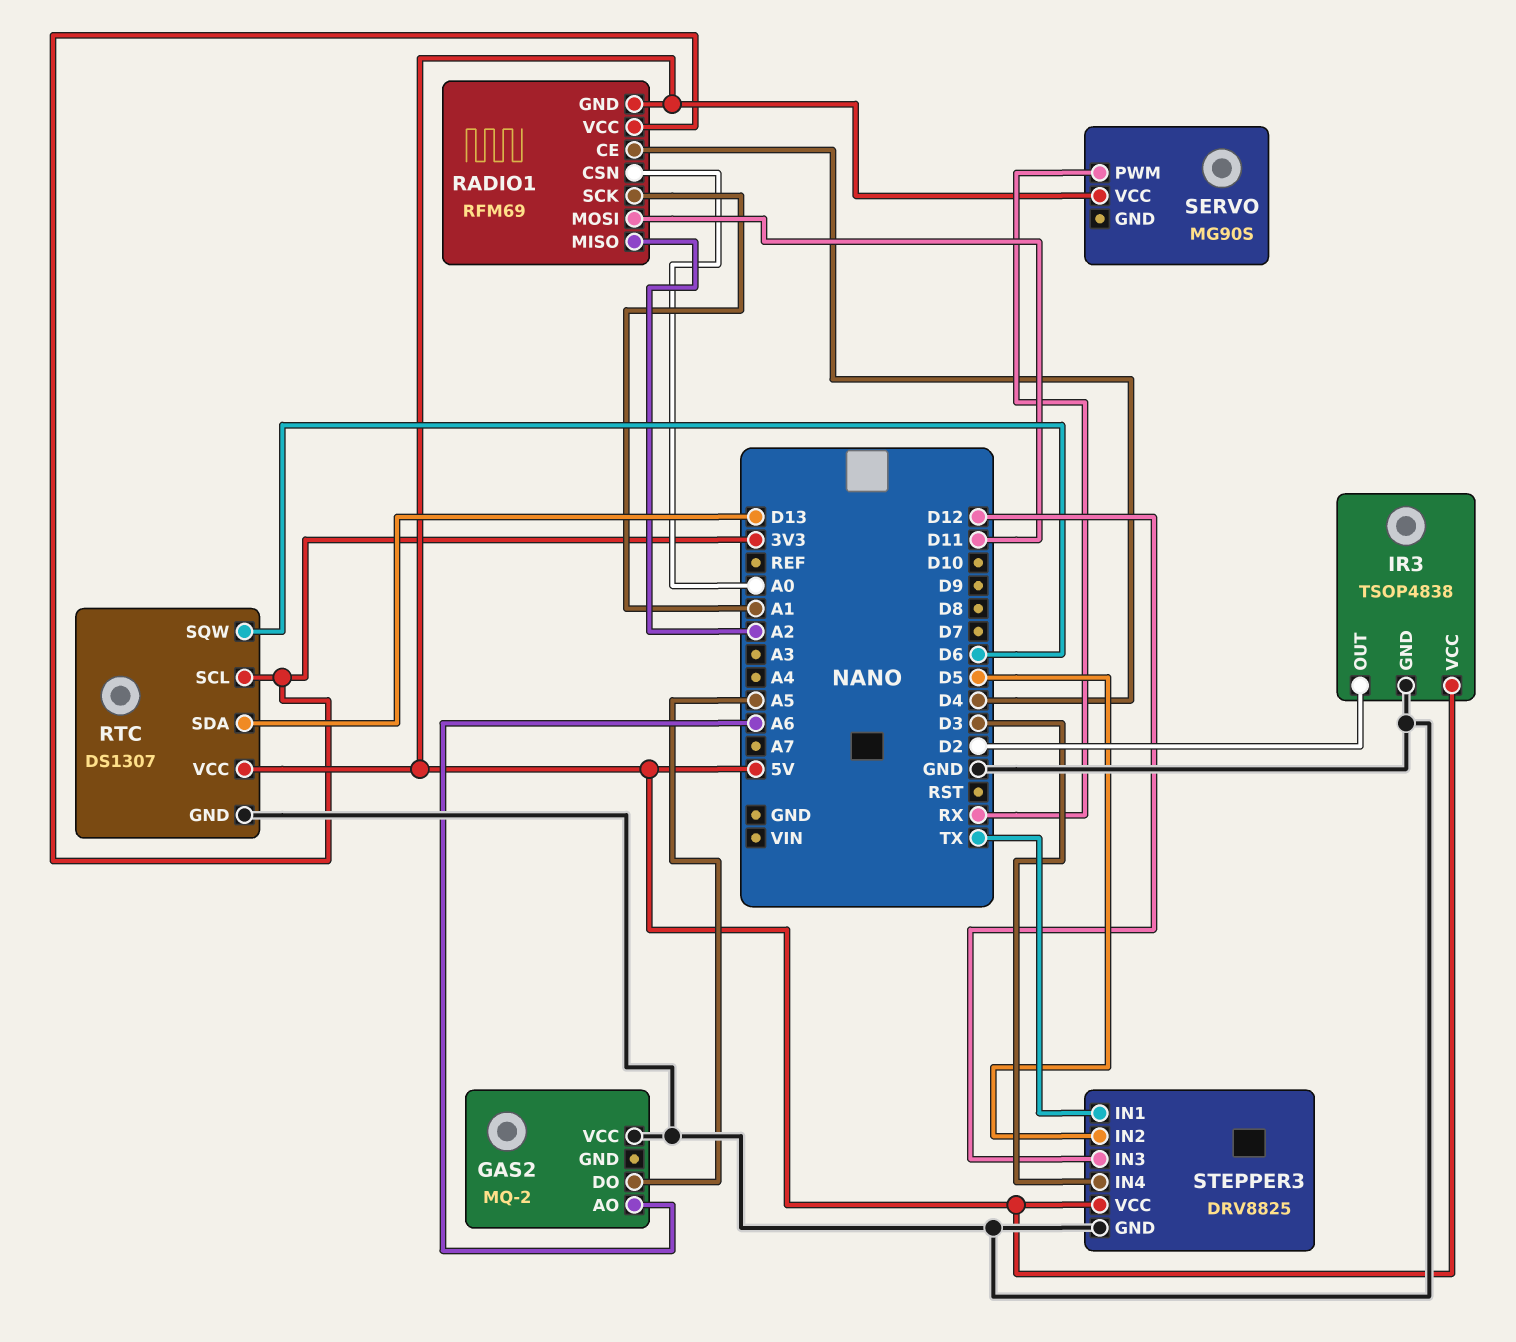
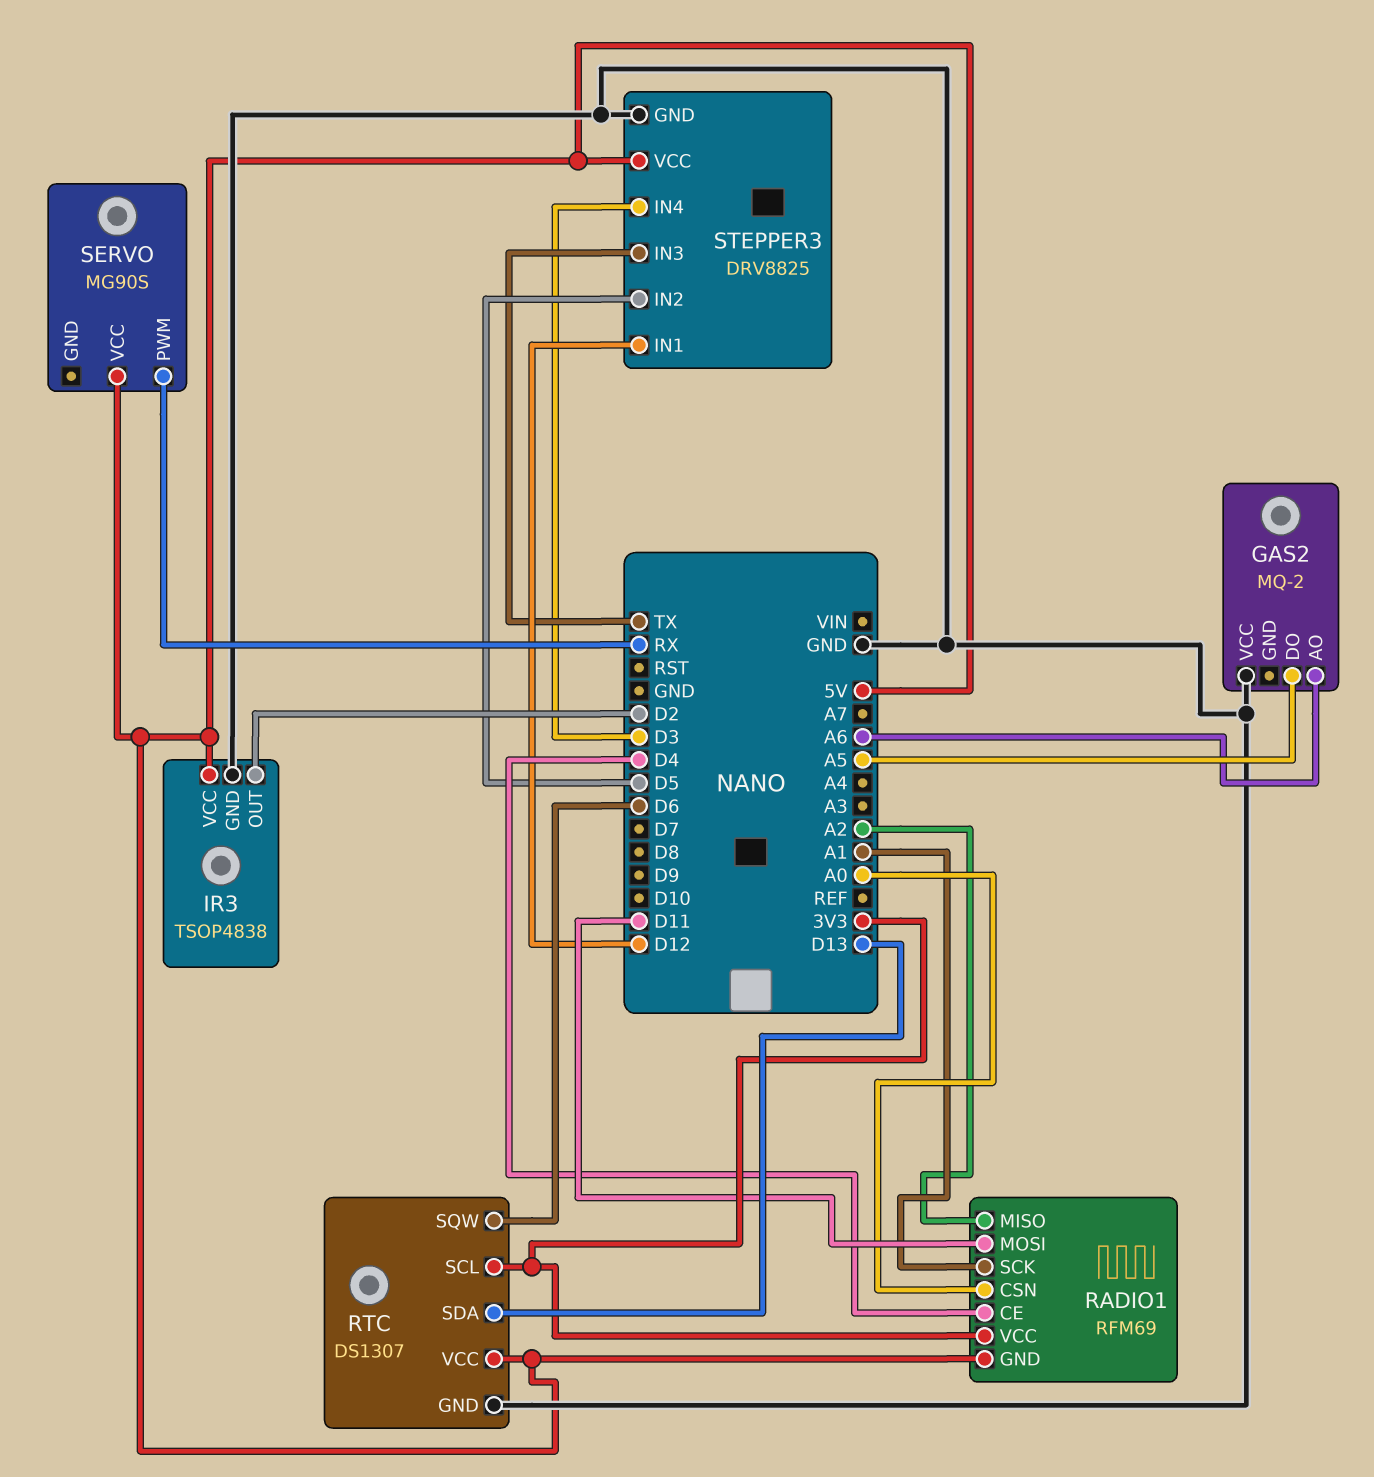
STEPPER3 pin IN1: TX -> D12
STEPPER3 pin IN3: D12 -> TX

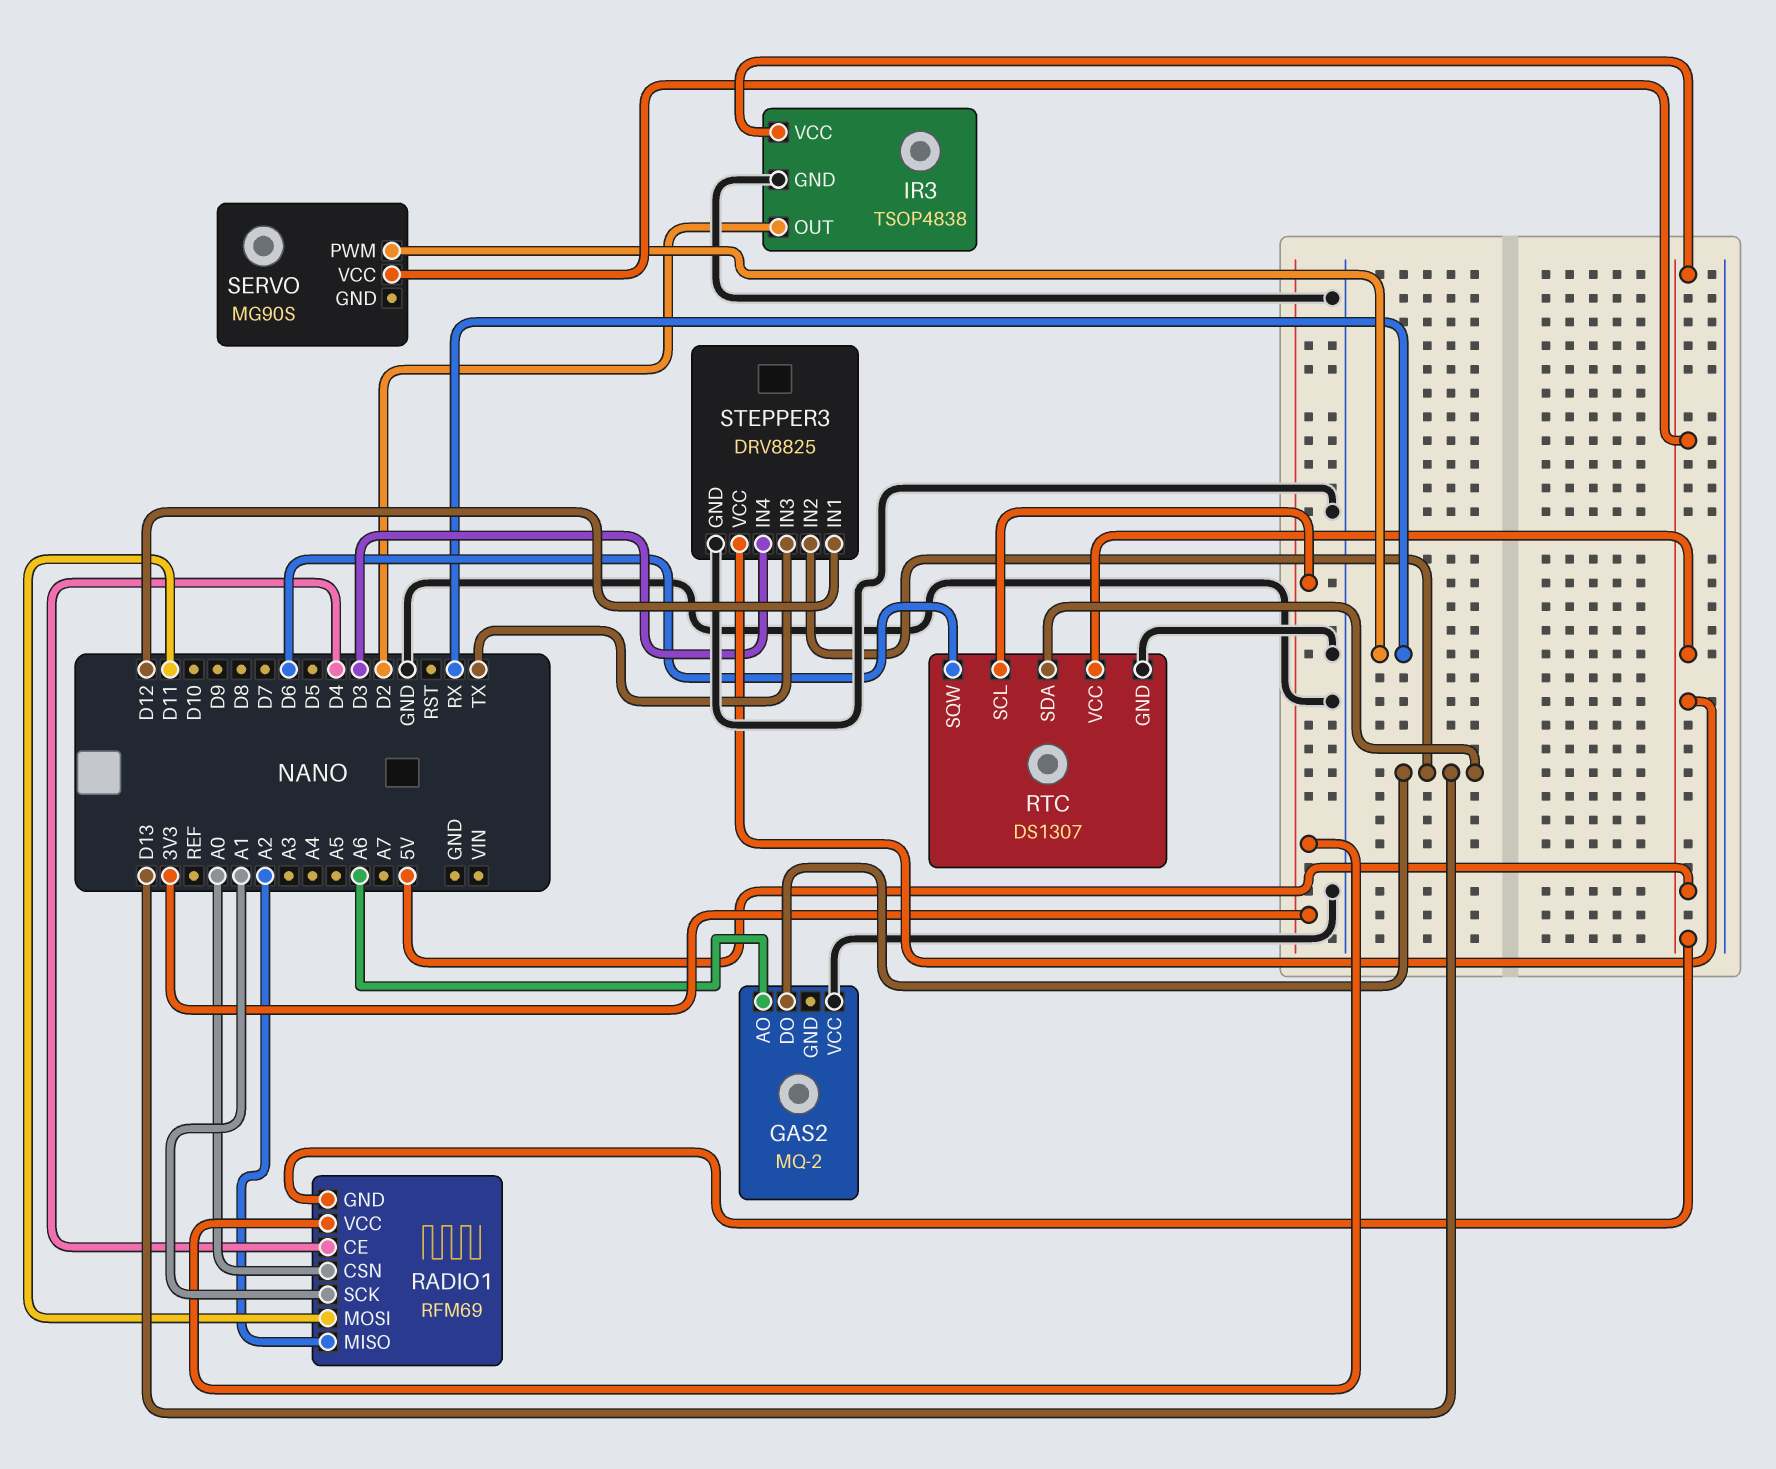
GAS2 pin DO: A5 -> D13
STEPPER3 pin IN2: D5 -> D13

